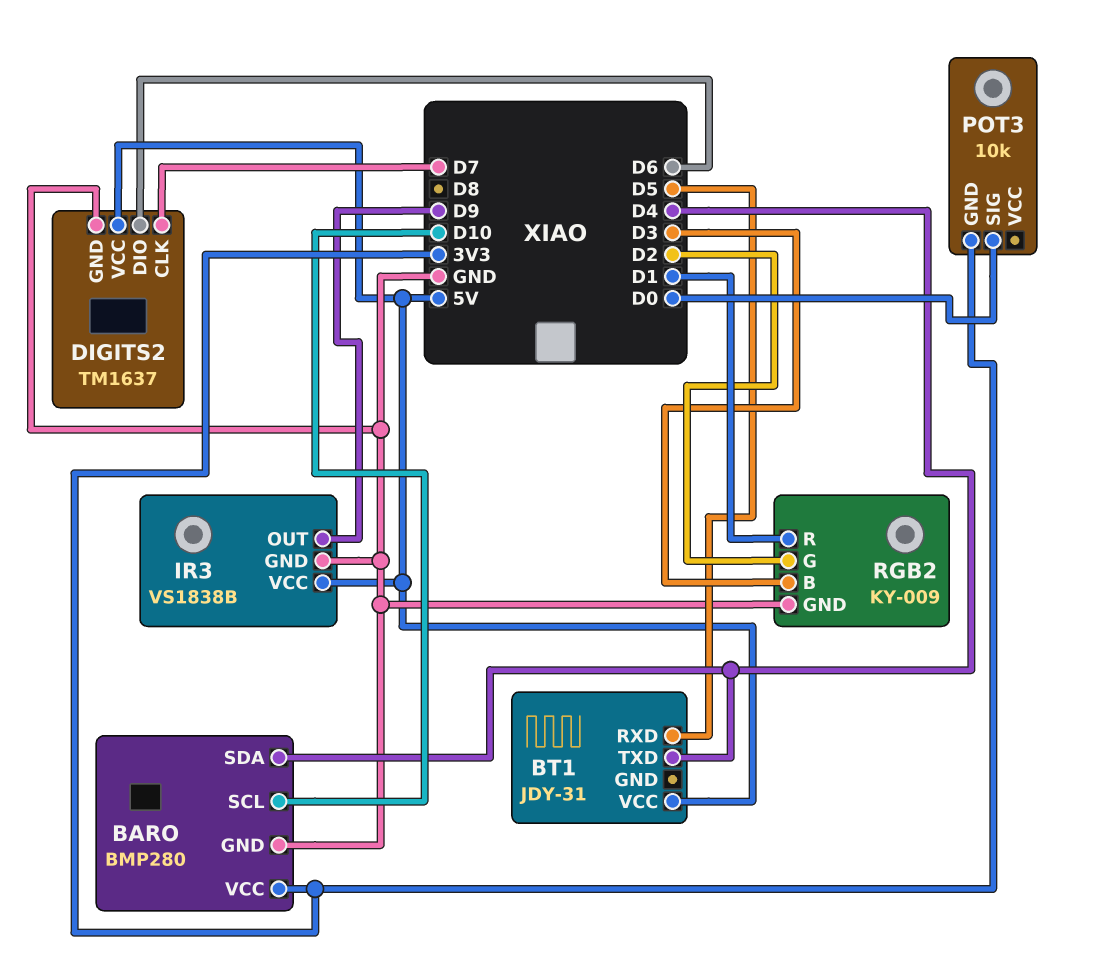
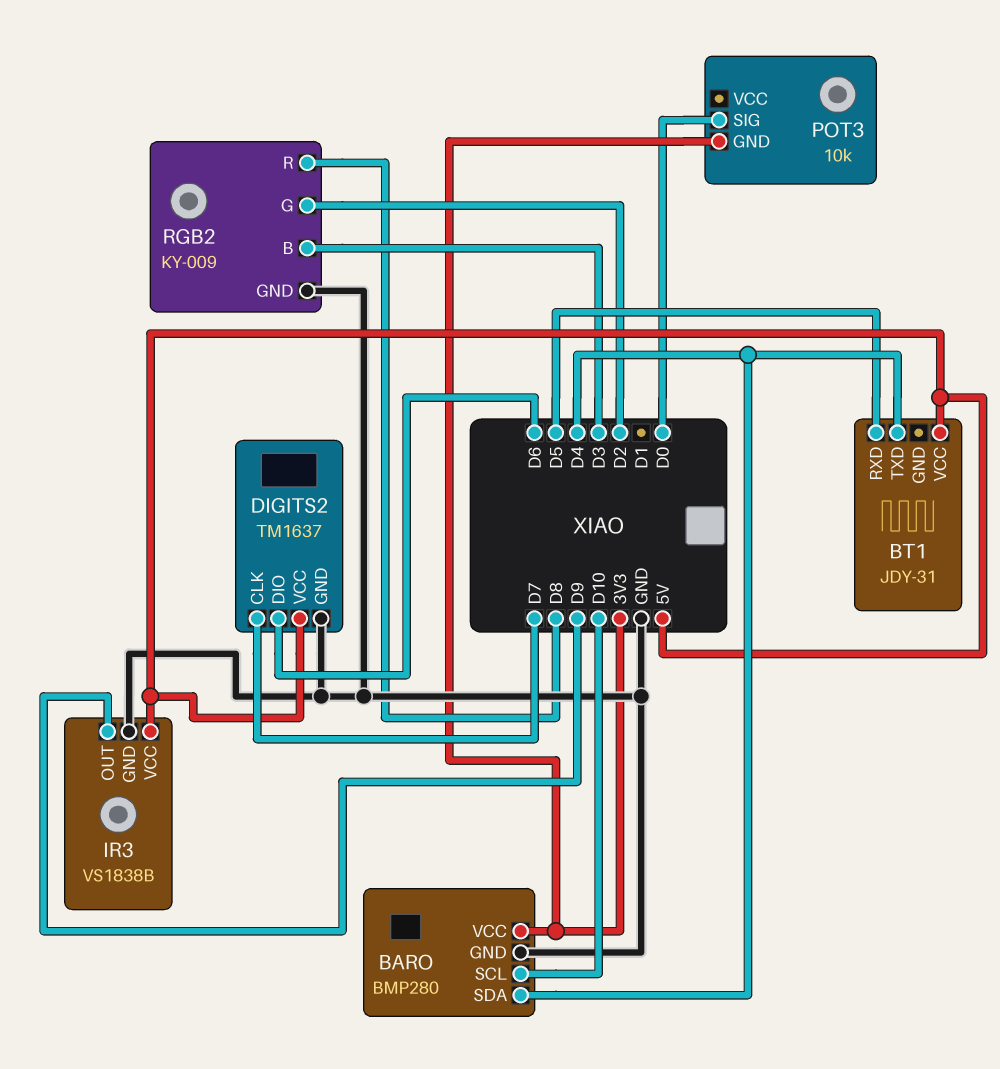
RGB2 pin R: D1 -> D8

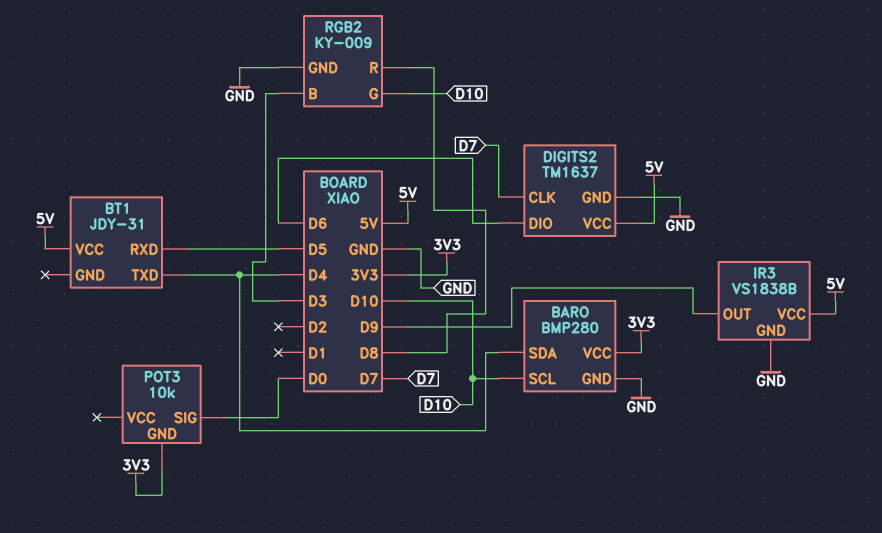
RGB2 pin G: D2 -> D10

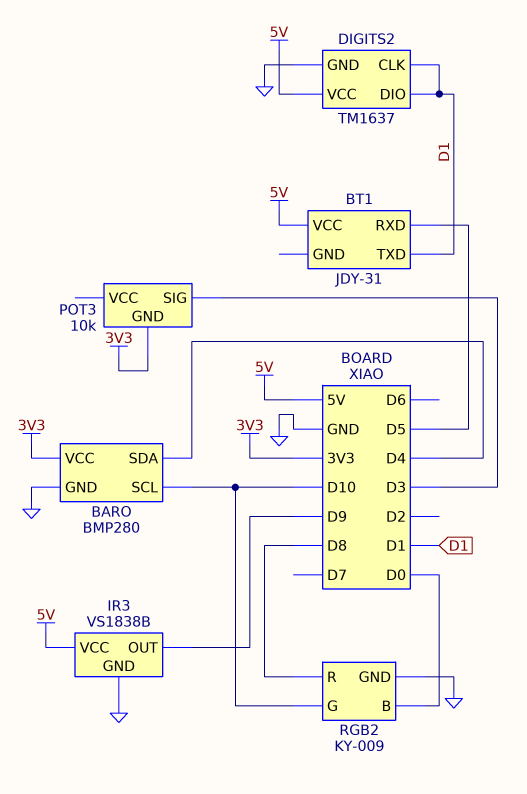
BT1 pin TXD: D4 -> D1
DIGITS2 pin CLK: D7 -> D1
DIGITS2 pin DIO: D6 -> D1
POT3 pin SIG: D0 -> D3
RGB2 pin B: D3 -> D0

